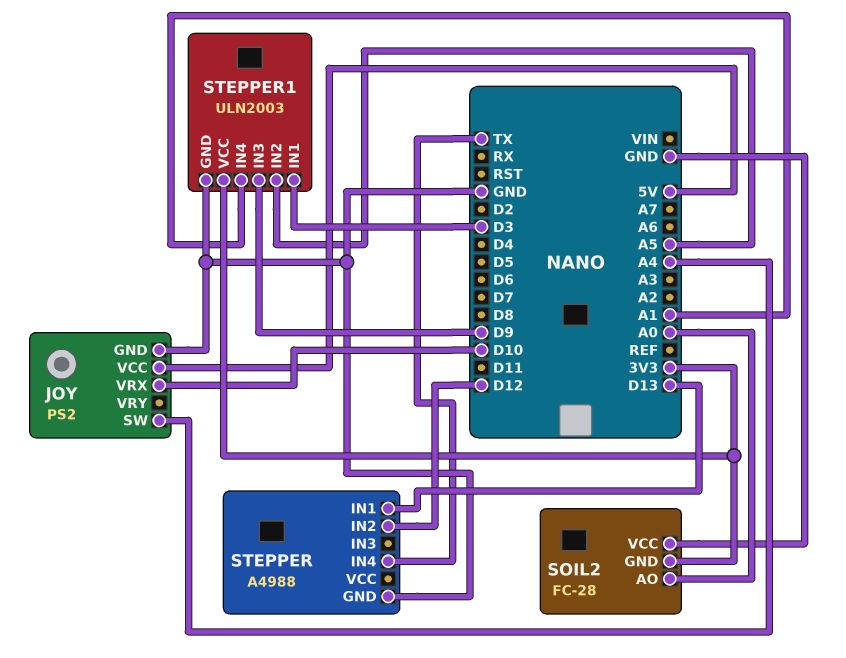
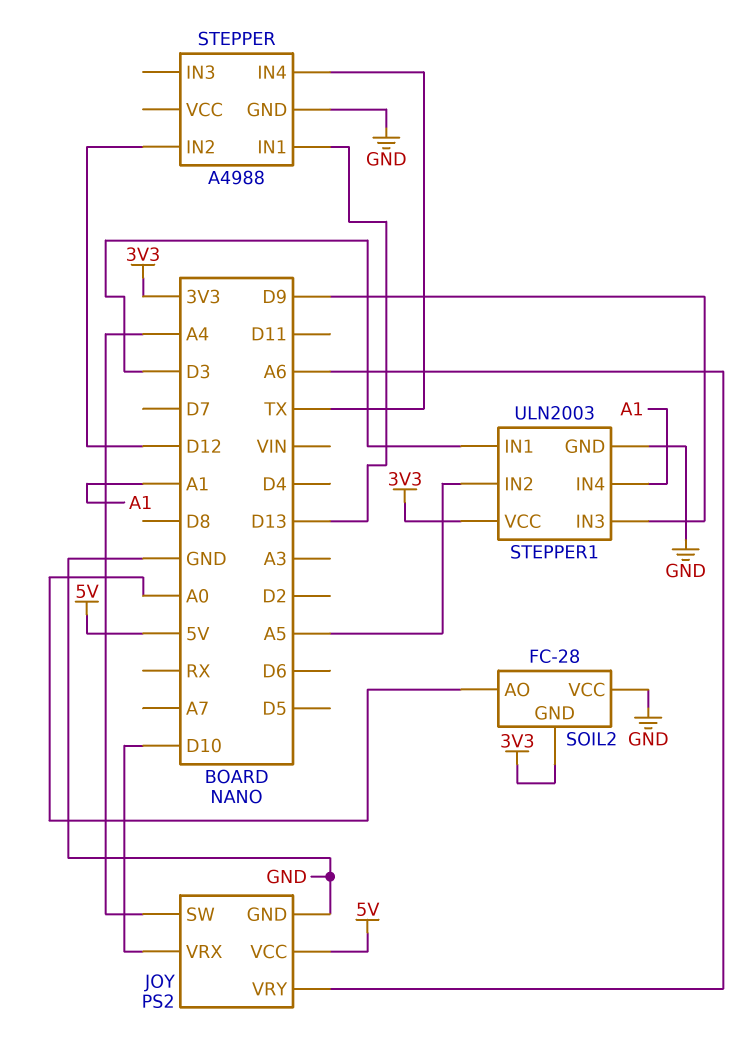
JOY pin VRY: none -> A6

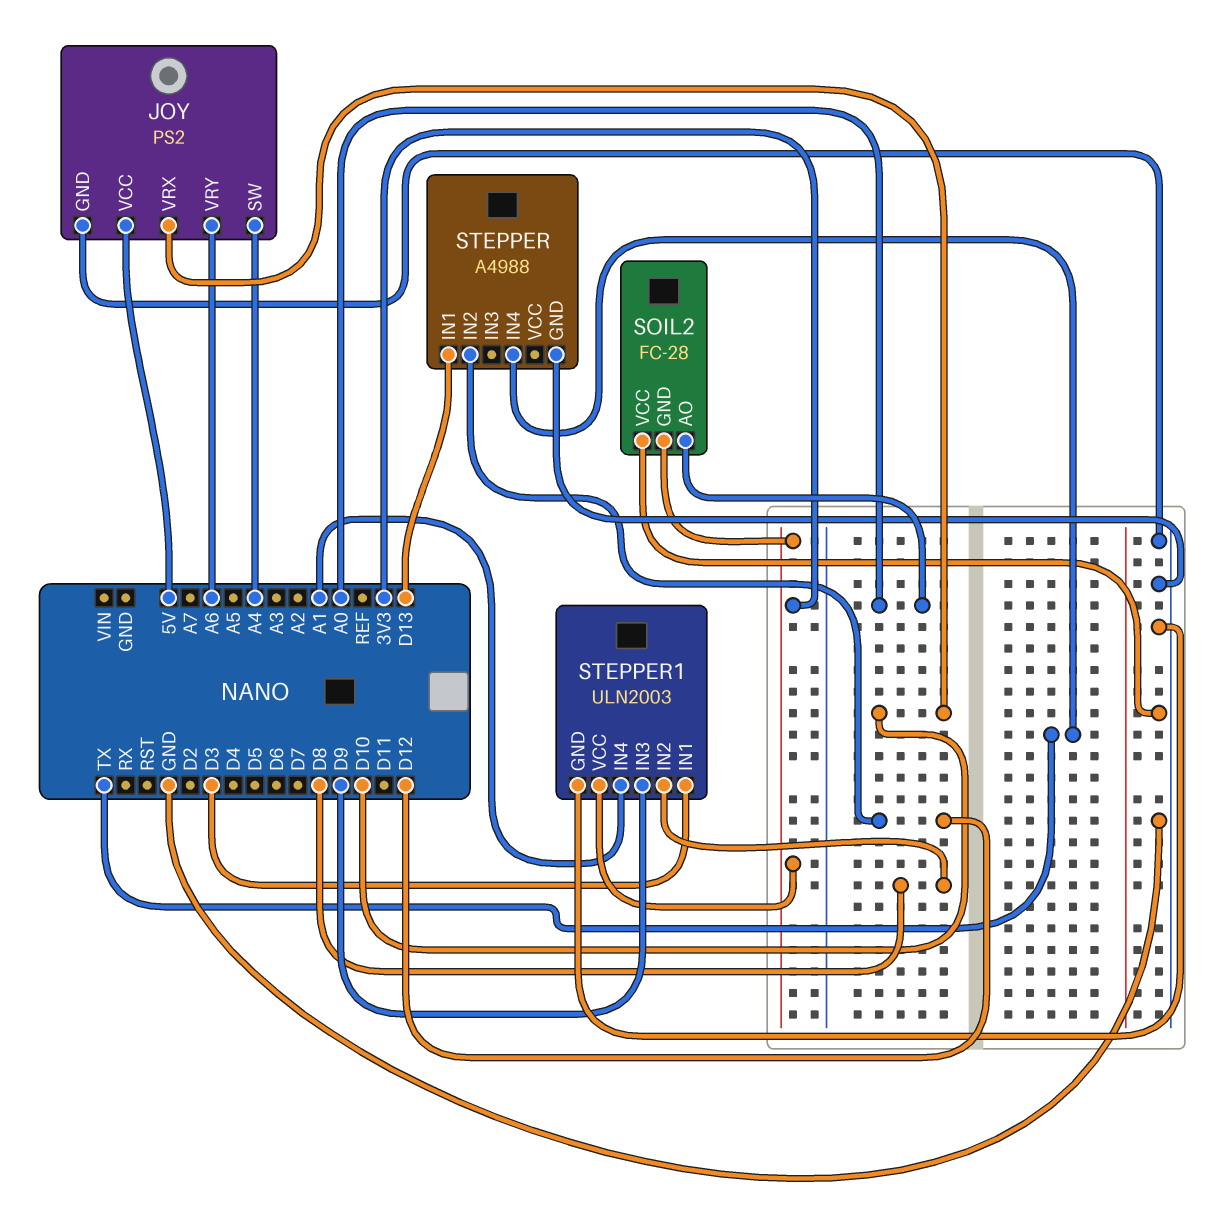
STEPPER1 pin IN2: A5 -> D8

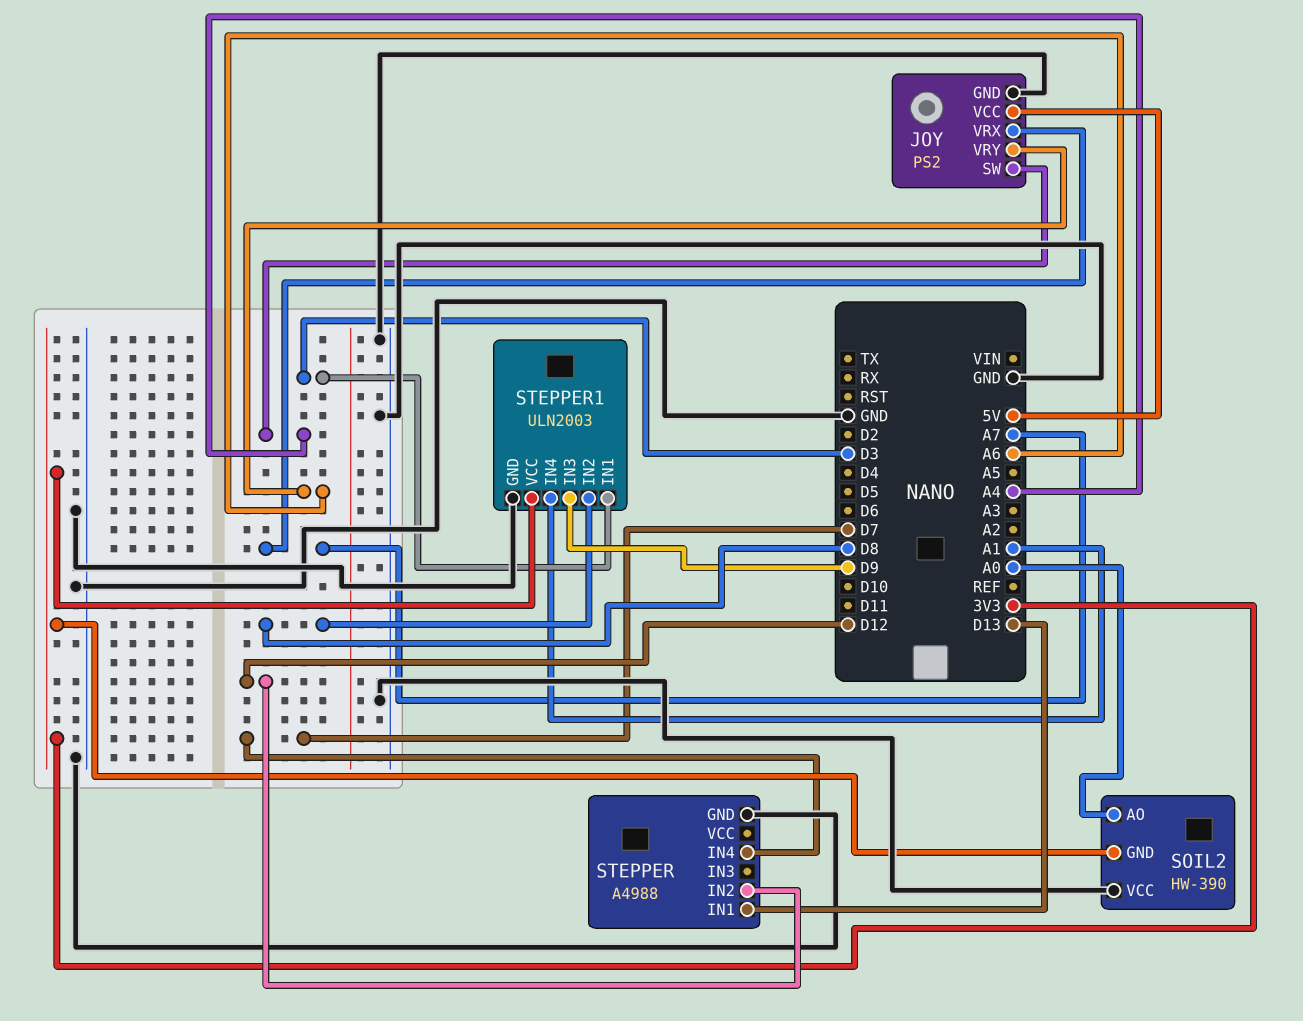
JOY pin VRX: D10 -> A7
SOIL2: FC-28 -> HW-390
STEPPER pin IN4: TX -> D7

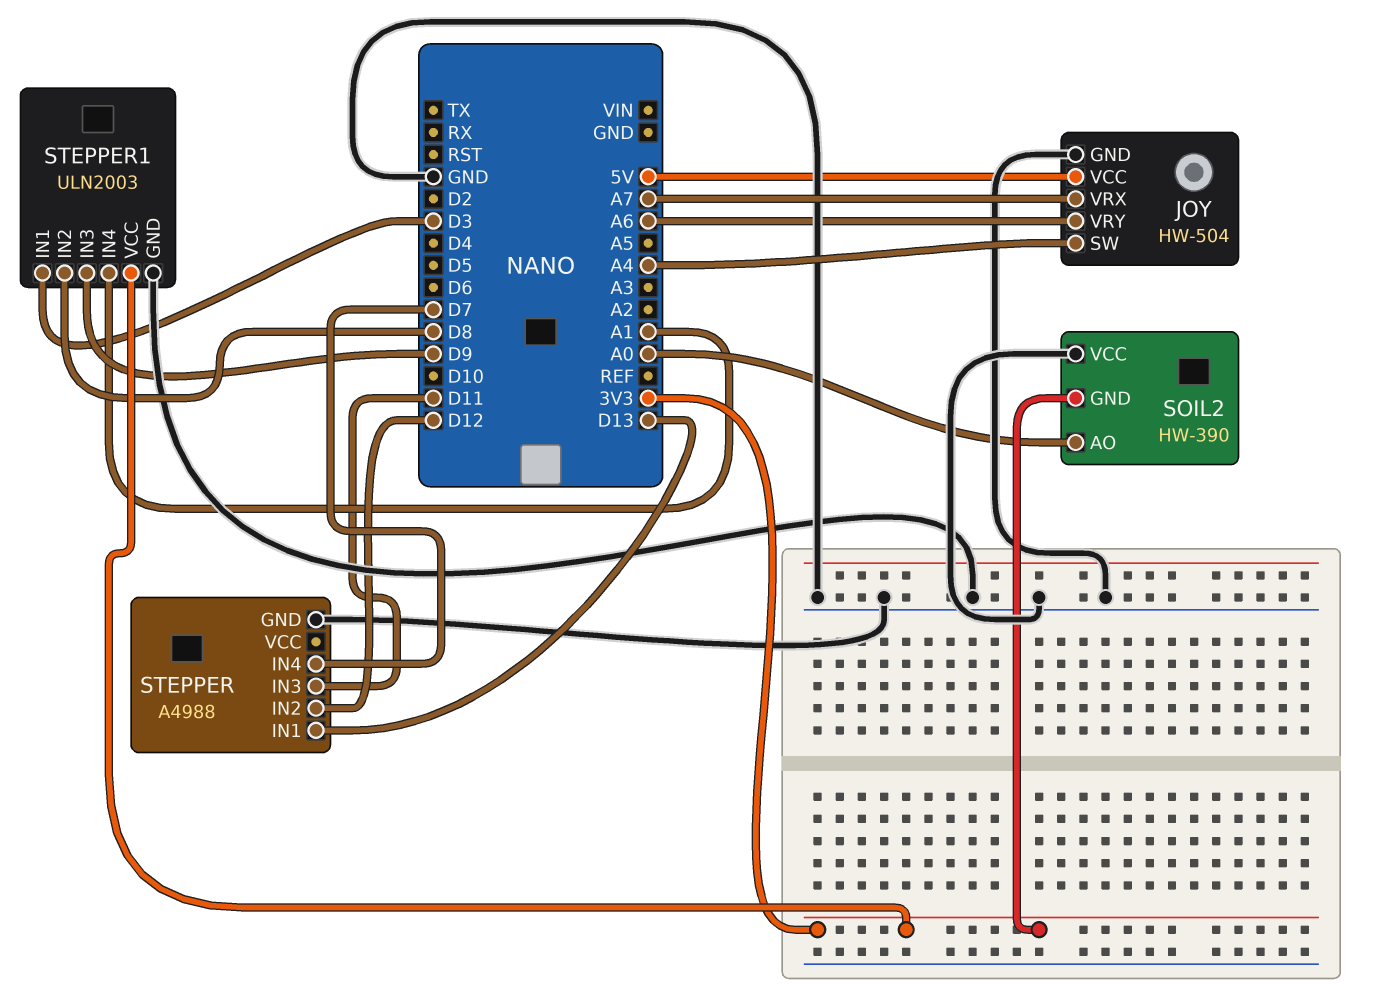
JOY: PS2 -> HW-504
STEPPER pin IN3: none -> D11

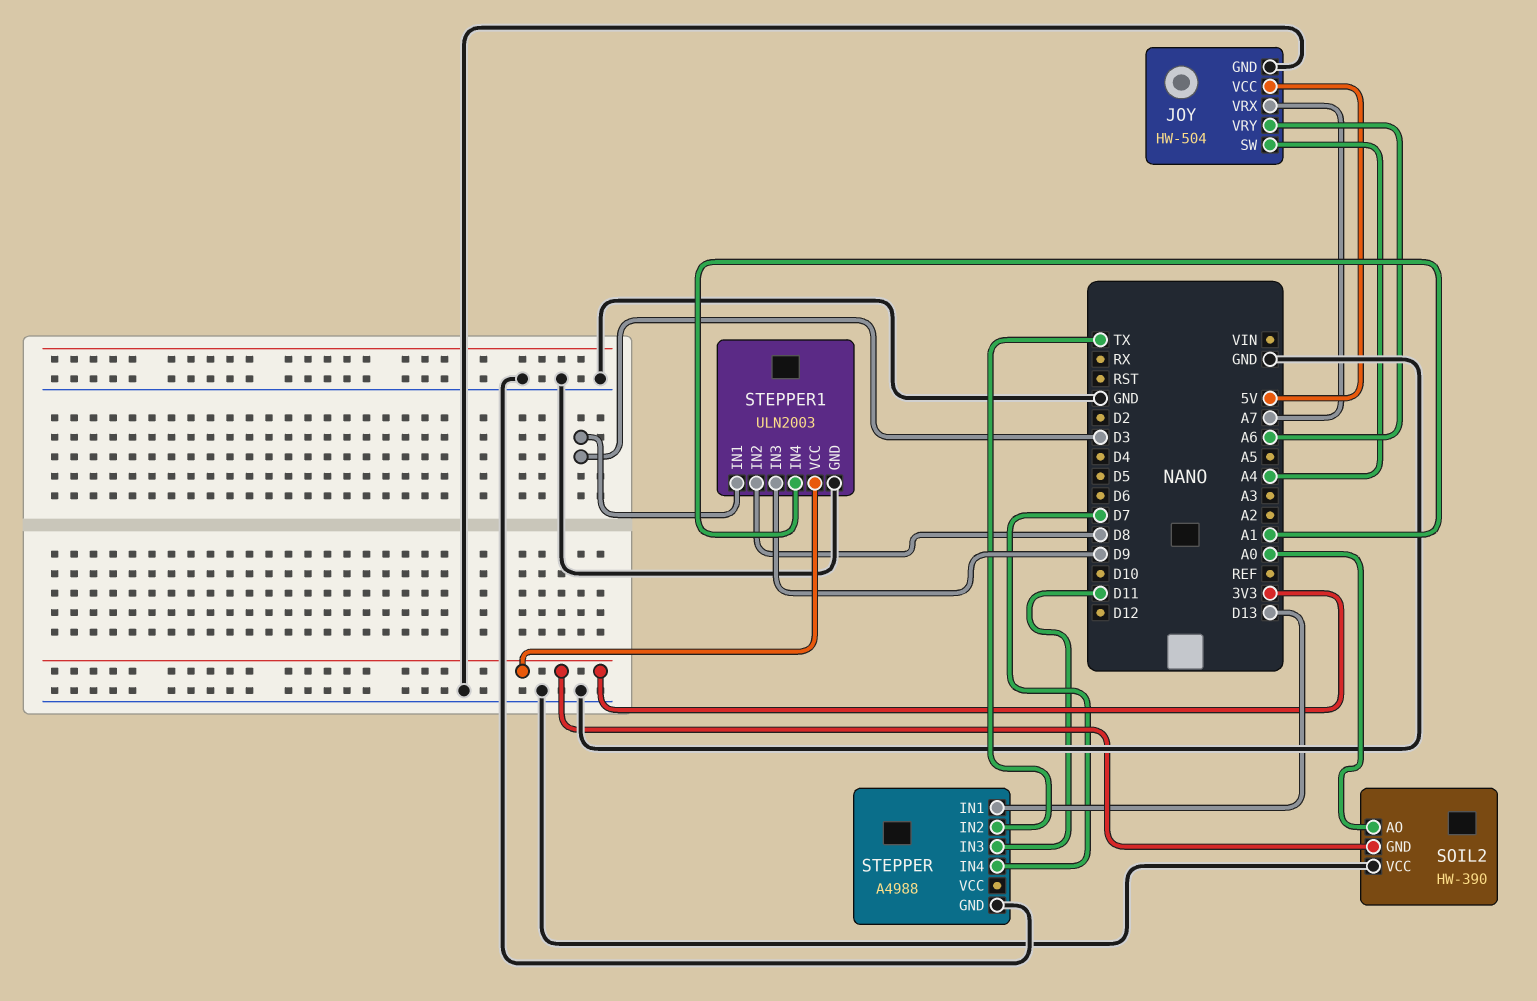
STEPPER pin IN2: D12 -> TX

